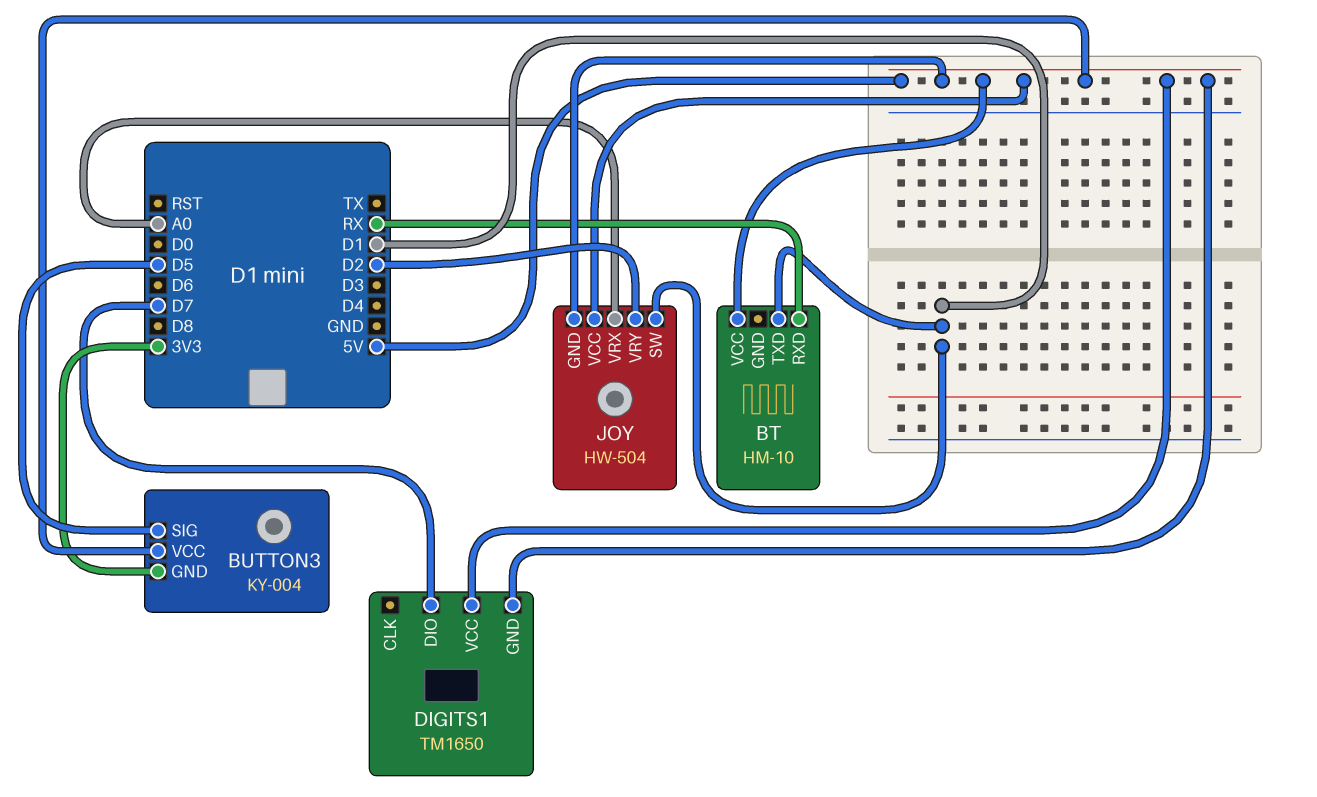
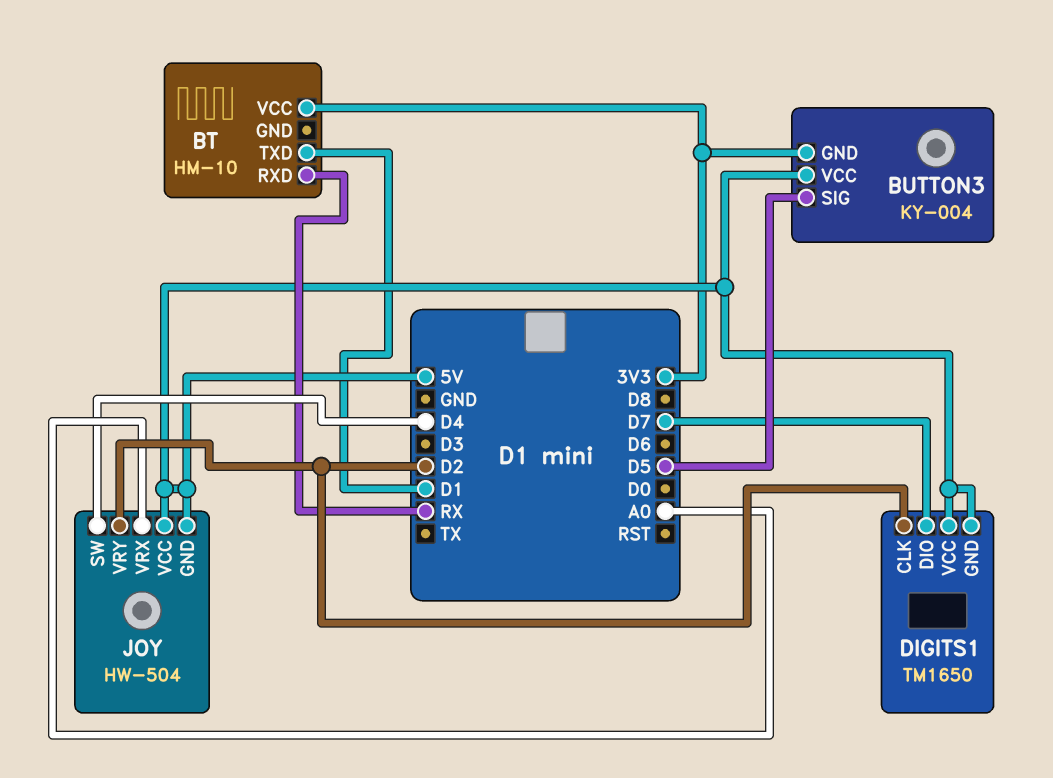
BT pin VCC: 5V -> 3V3
DIGITS1 pin CLK: none -> D2
JOY pin SW: D1 -> D4

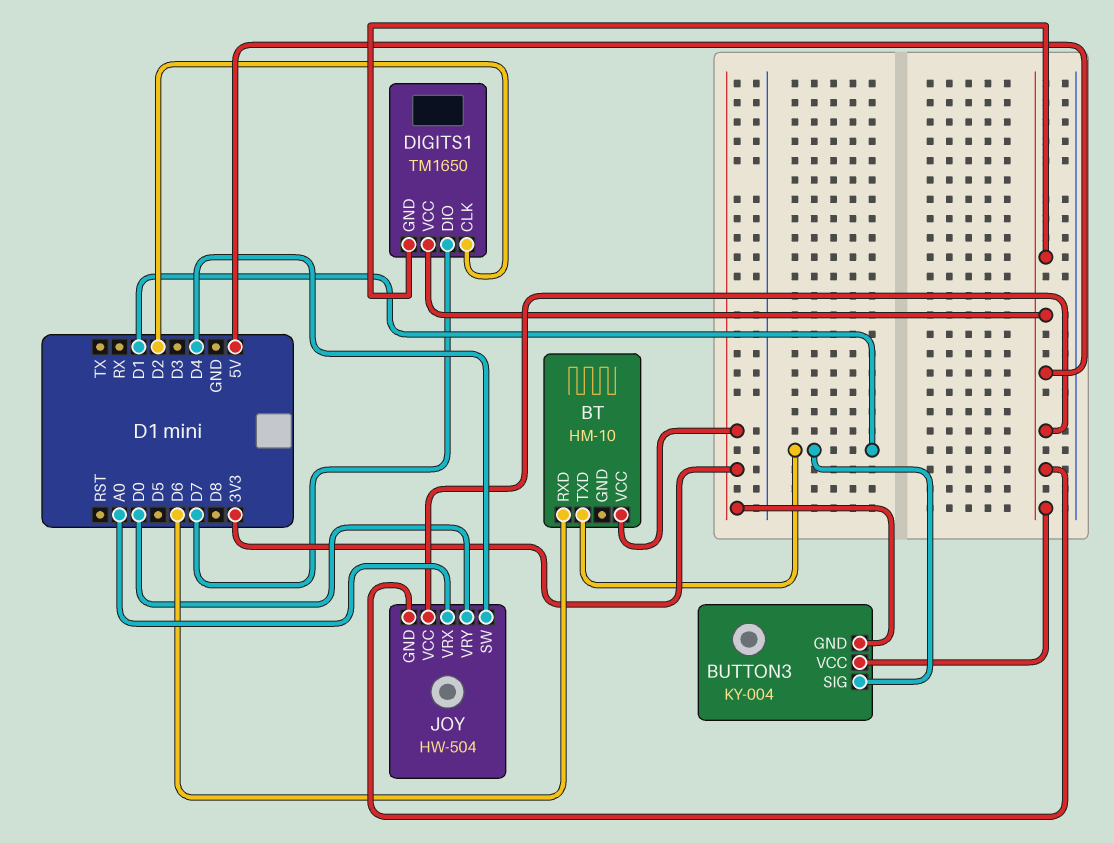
BT pin RXD: RX -> D6
BUTTON3 pin SIG: D5 -> D1
JOY pin VRY: D2 -> D0

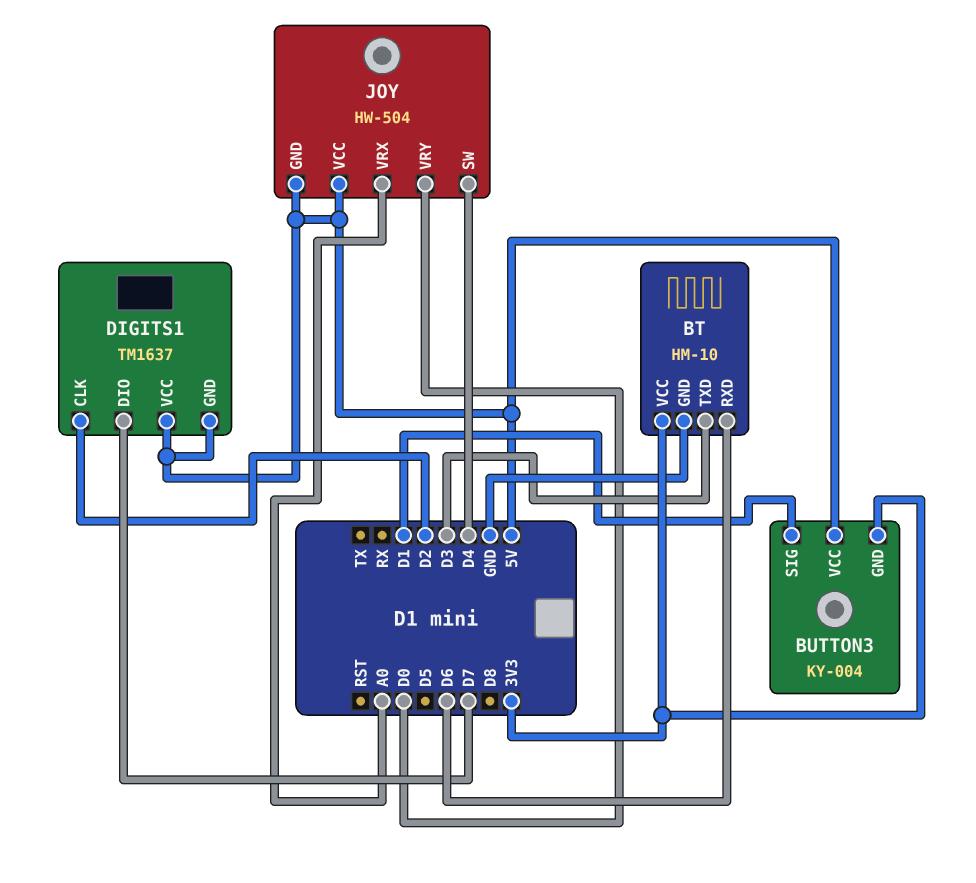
BT pin GND: none -> GND
BT pin TXD: D1 -> D3
DIGITS1: TM1650 -> TM1637

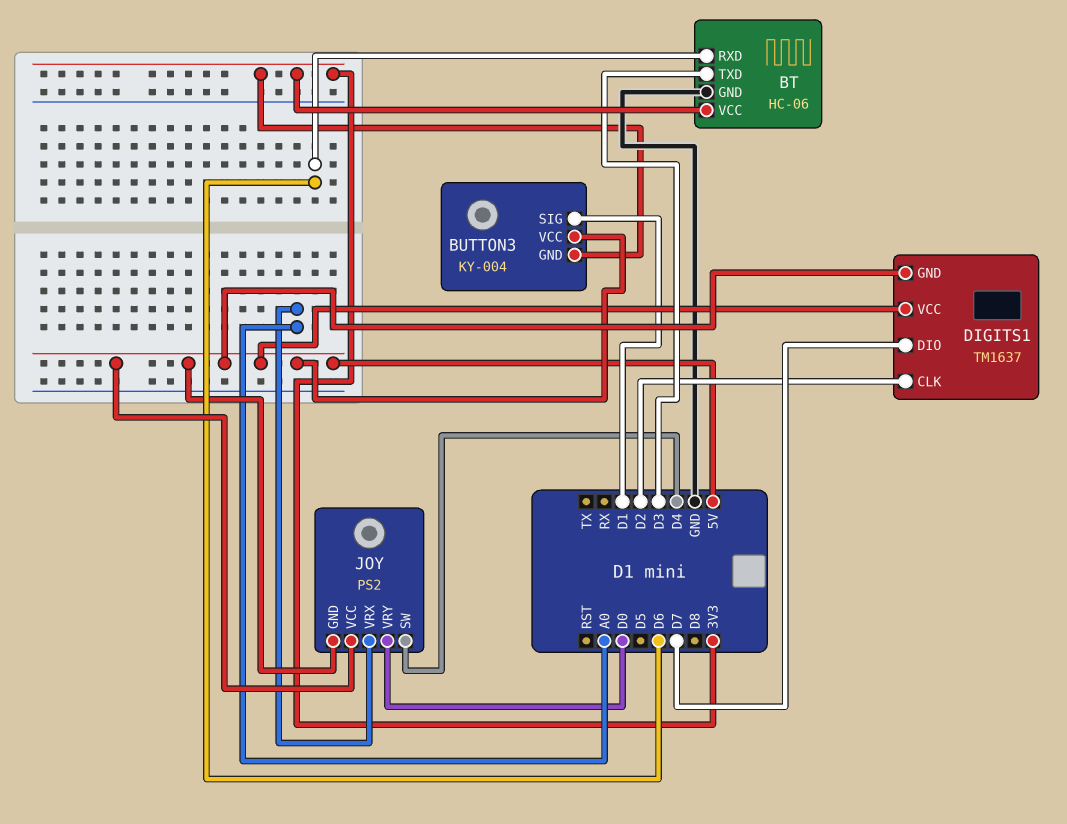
BT: HM-10 -> HC-06
JOY: HW-504 -> PS2

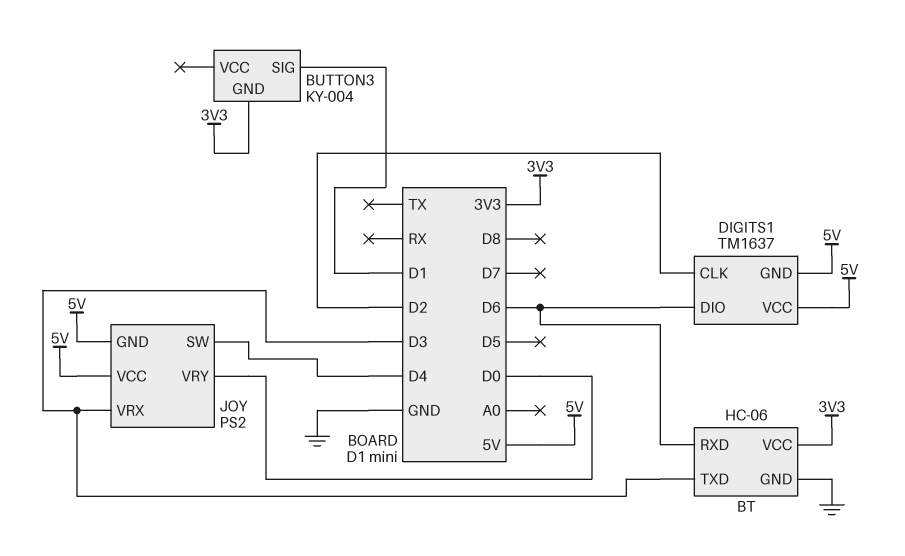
BUTTON3 pin VCC: 5V -> none
DIGITS1 pin DIO: D7 -> D6
JOY pin VRX: A0 -> D3

